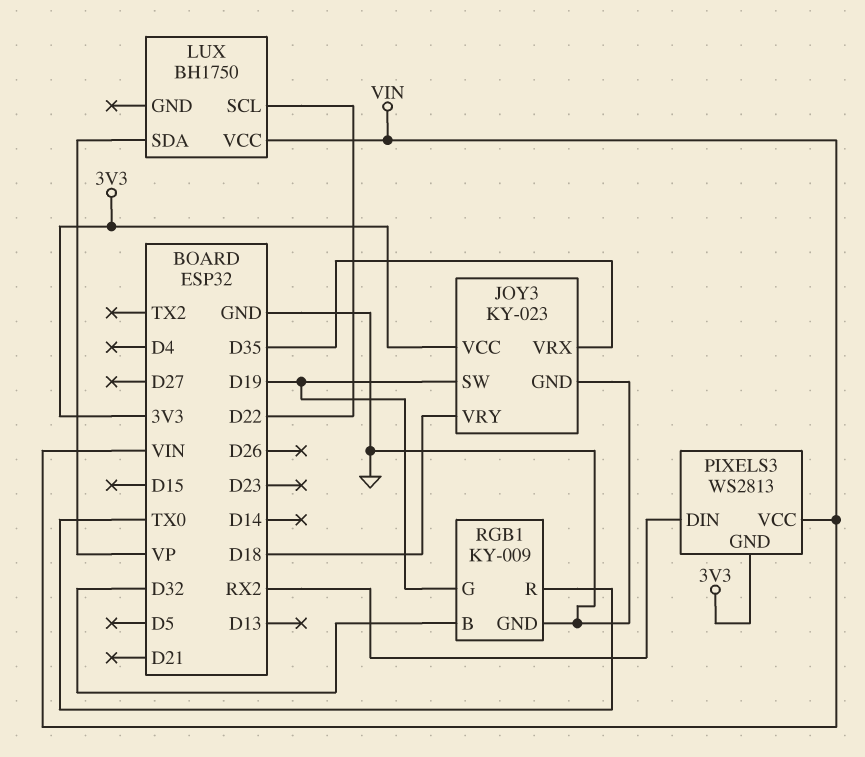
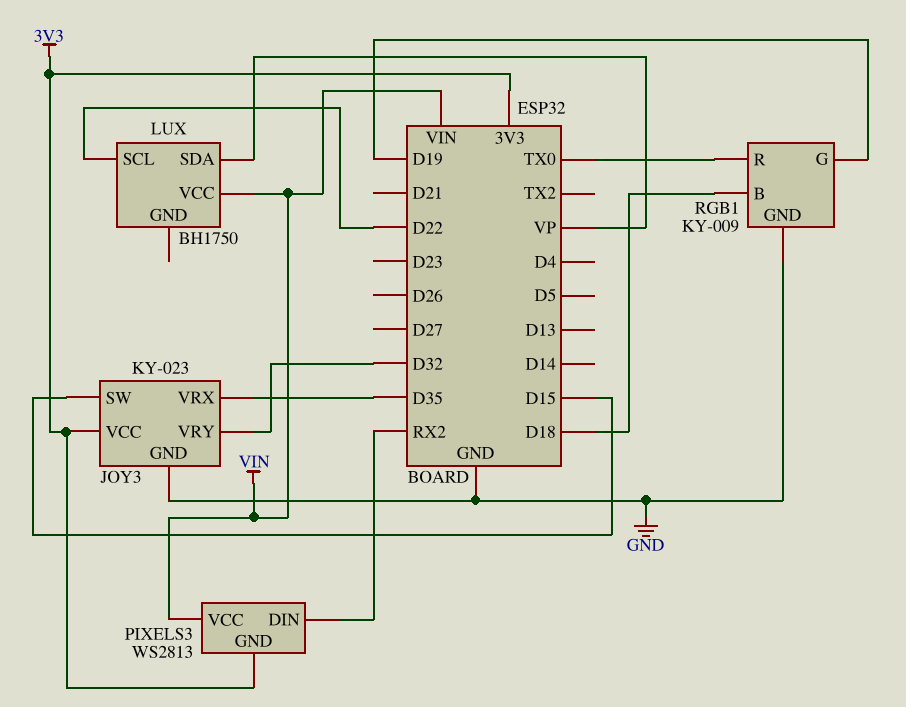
JOY3 pin SW: D19 -> D15
JOY3 pin VRY: D18 -> D32
RGB1 pin B: D32 -> D18

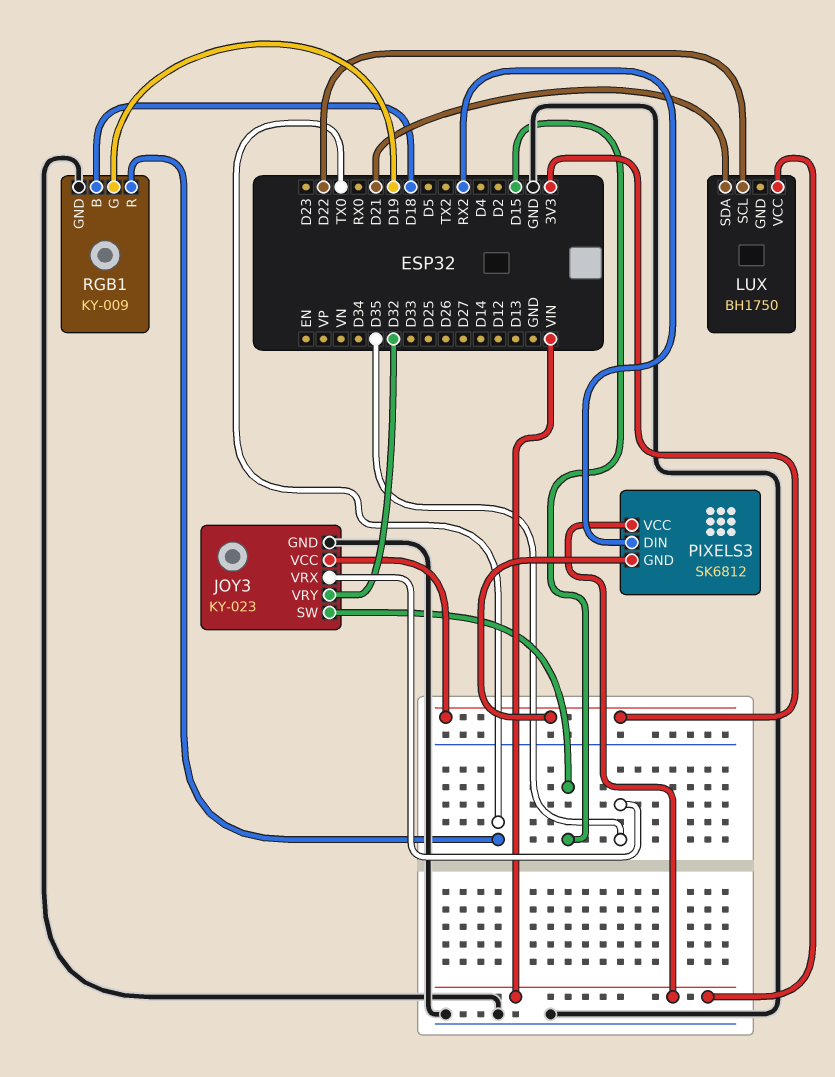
LUX pin SDA: VP -> D21
PIXELS3: WS2813 -> SK6812

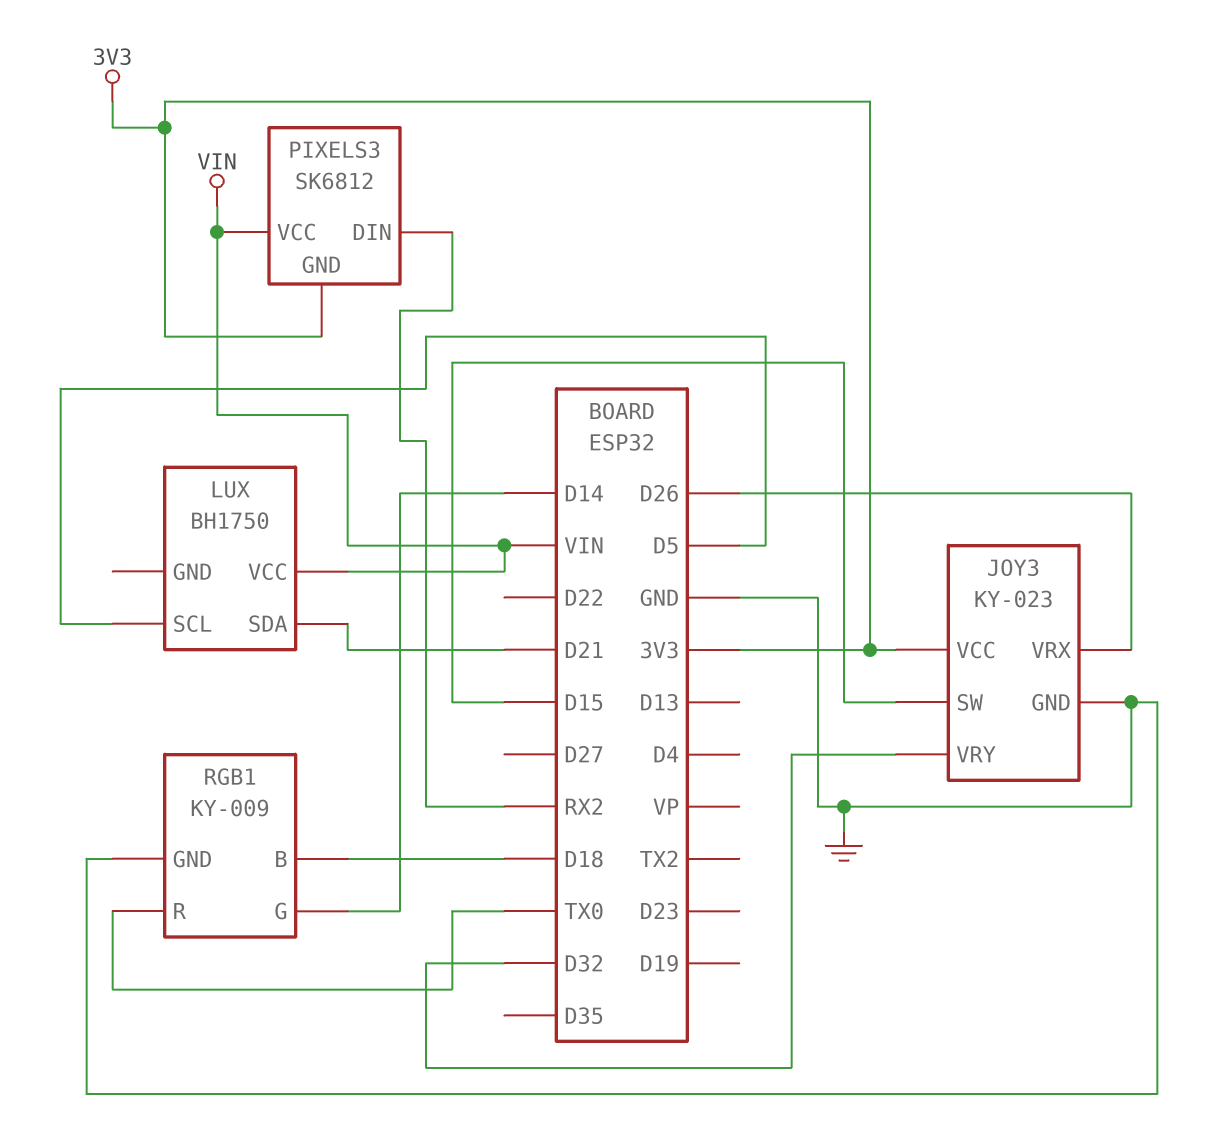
JOY3 pin VRX: D35 -> D26
LUX pin SCL: D22 -> D5
RGB1 pin G: D19 -> D14

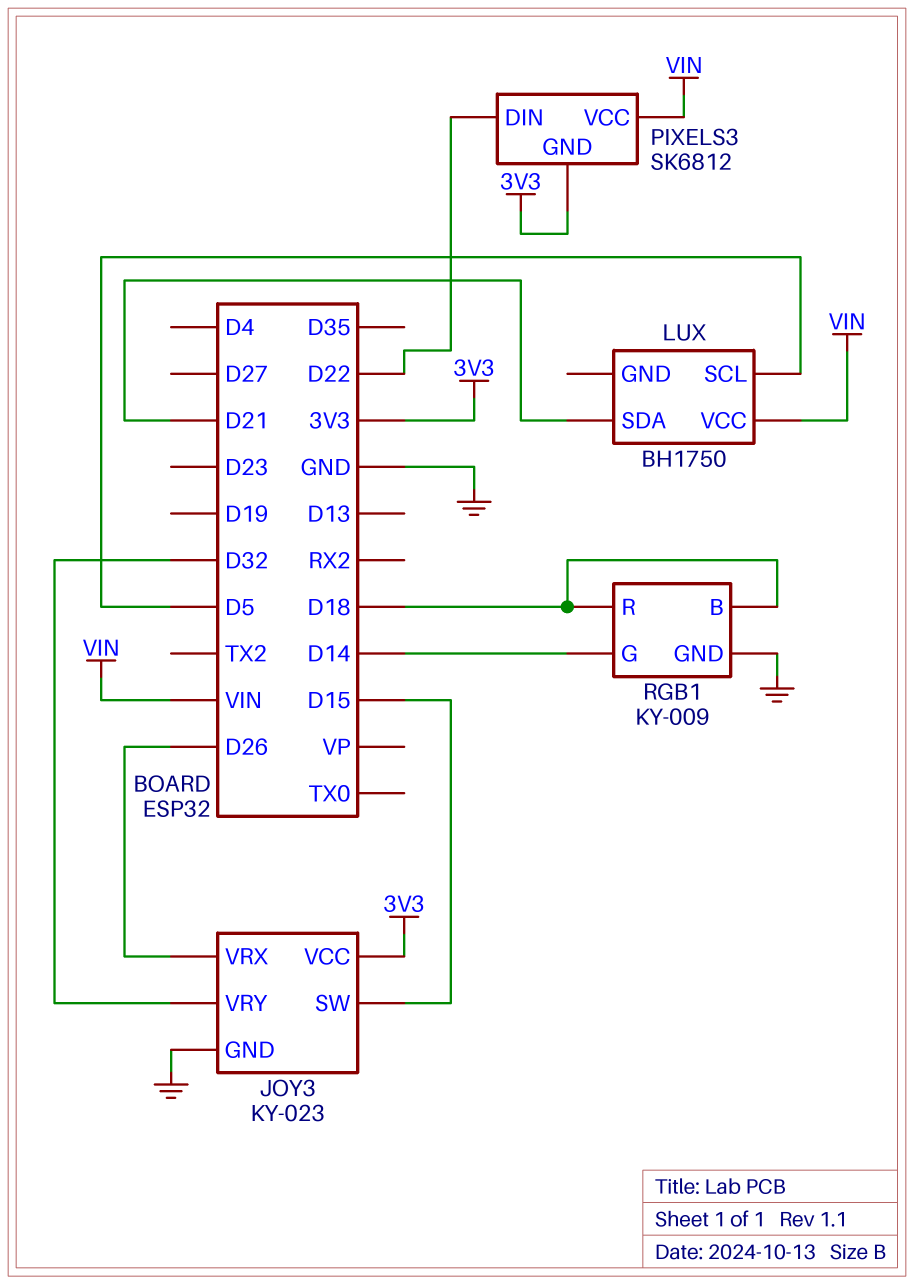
PIXELS3 pin DIN: RX2 -> D22
RGB1 pin R: TX0 -> D18

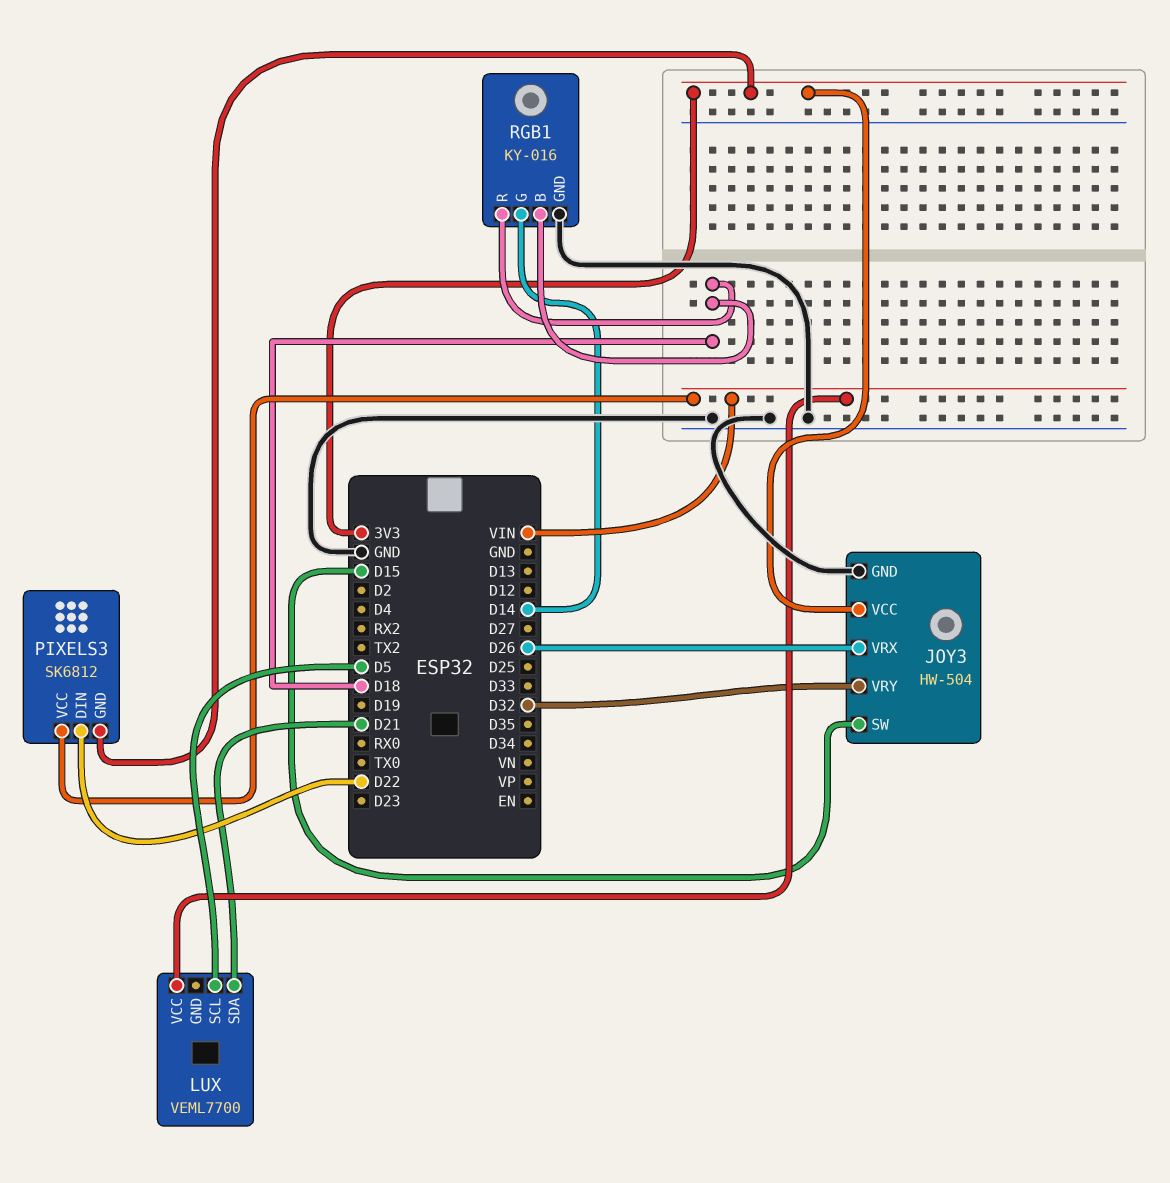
JOY3: KY-023 -> HW-504
LUX: BH1750 -> VEML7700
RGB1: KY-009 -> KY-016

